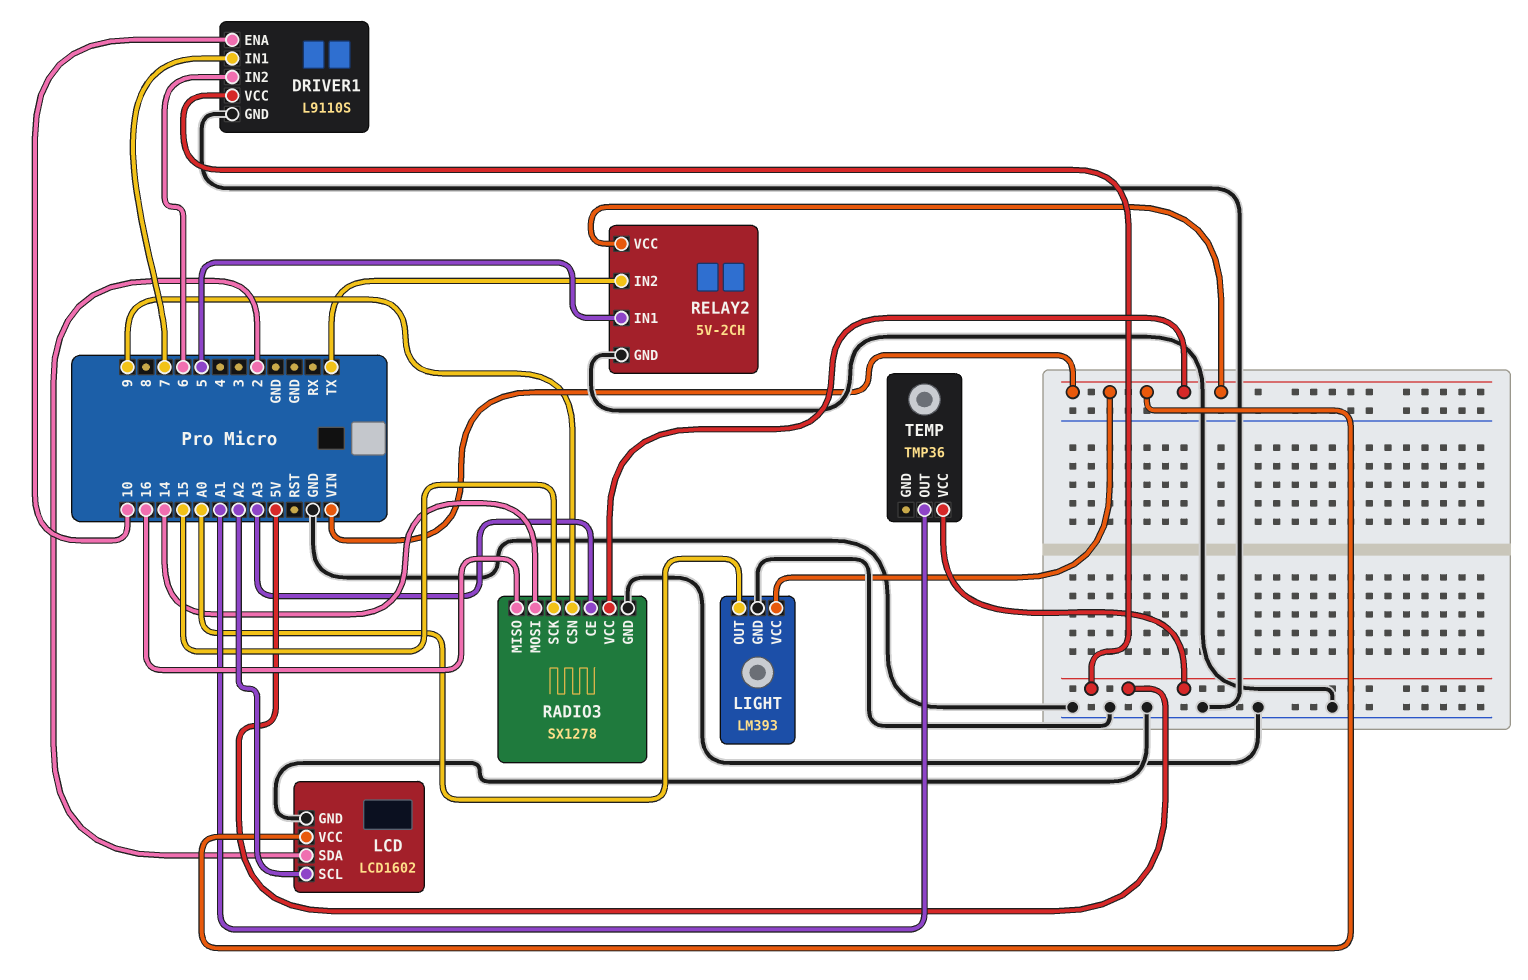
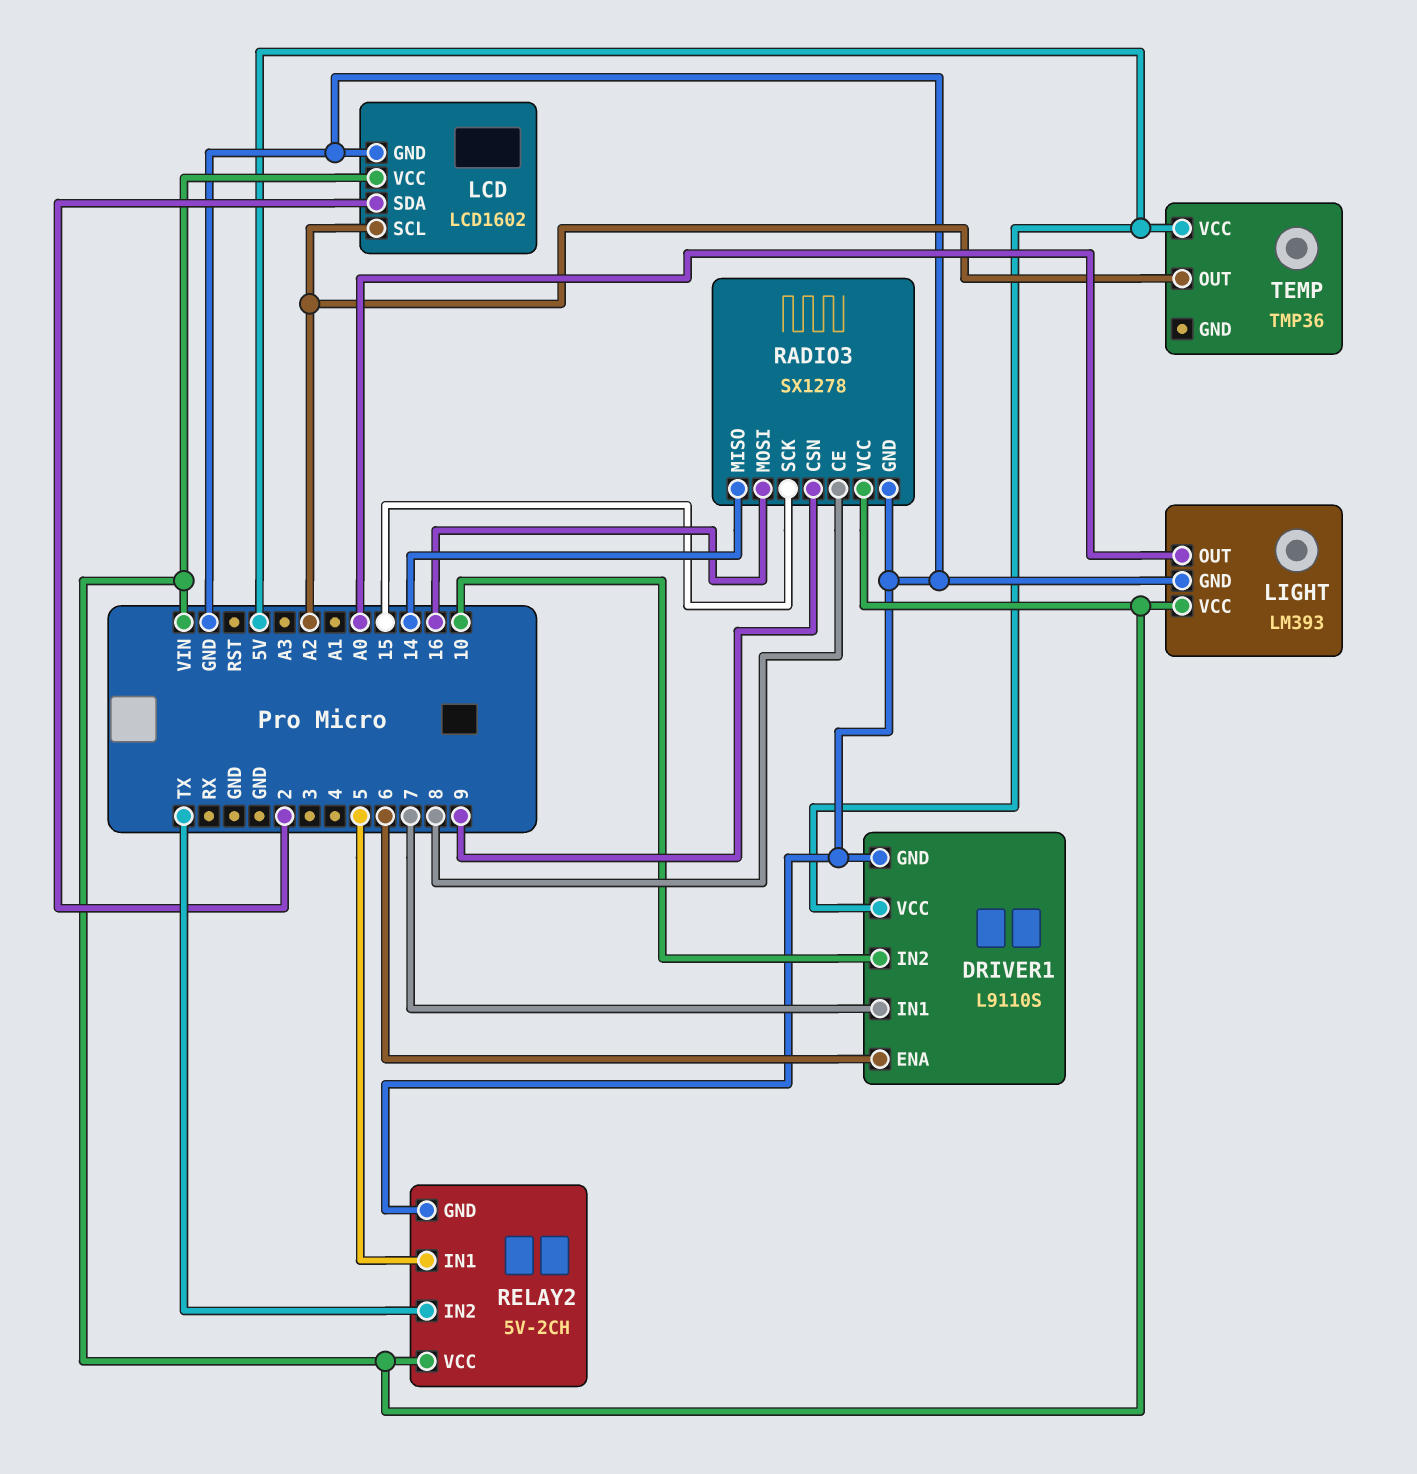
DRIVER1 pin ENA: 10 -> 6
DRIVER1 pin IN2: 6 -> 10
RADIO3 pin CE: A3 -> 8
RADIO3 pin MISO: 16 -> 14
RADIO3 pin MOSI: 14 -> 16
TEMP pin OUT: A1 -> A2

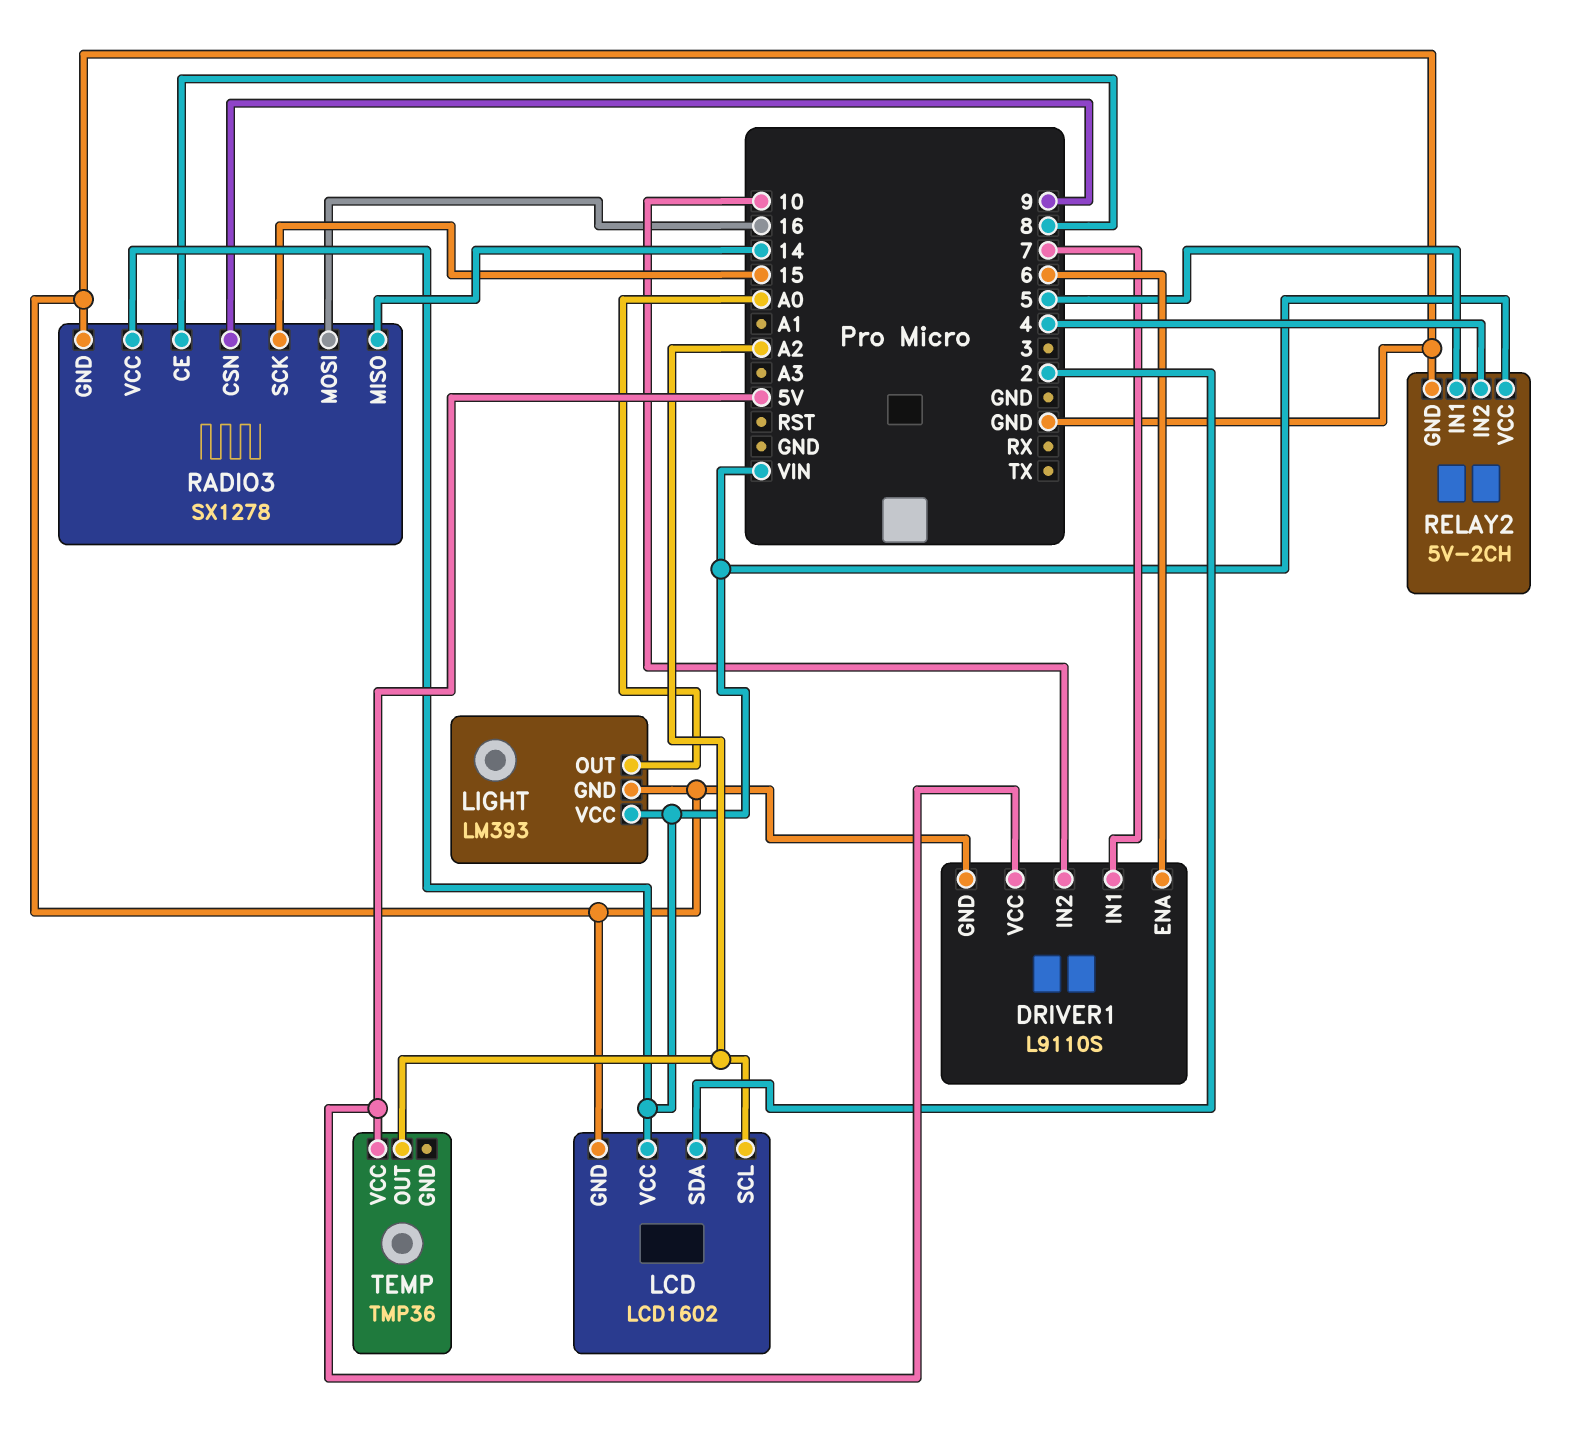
RELAY2 pin IN2: TX -> 4

